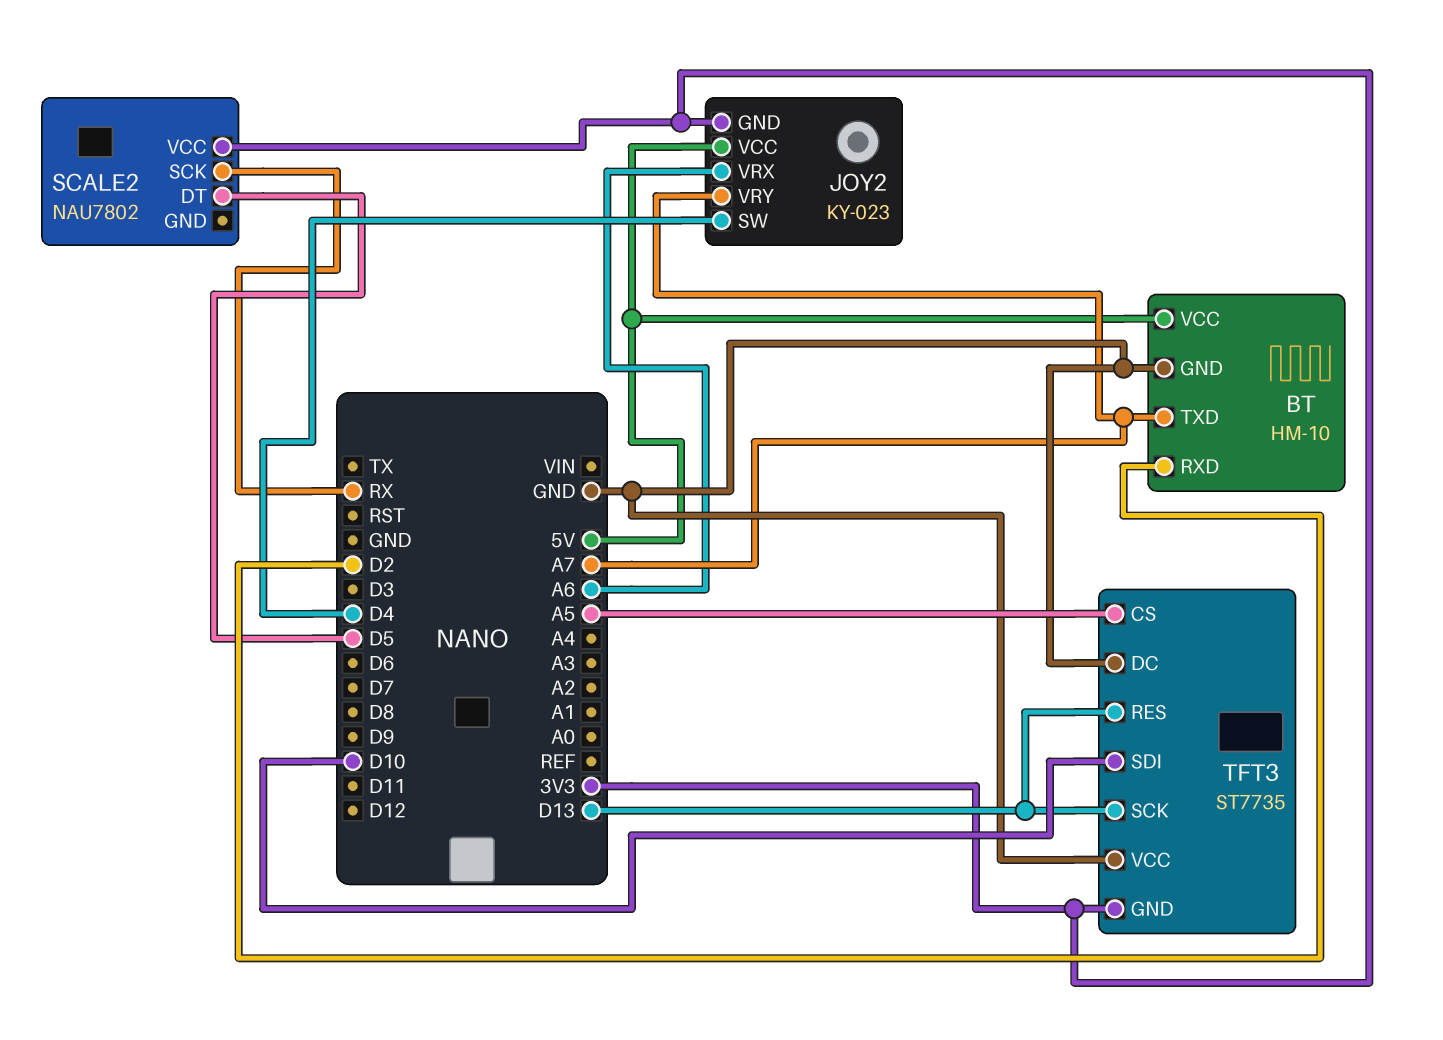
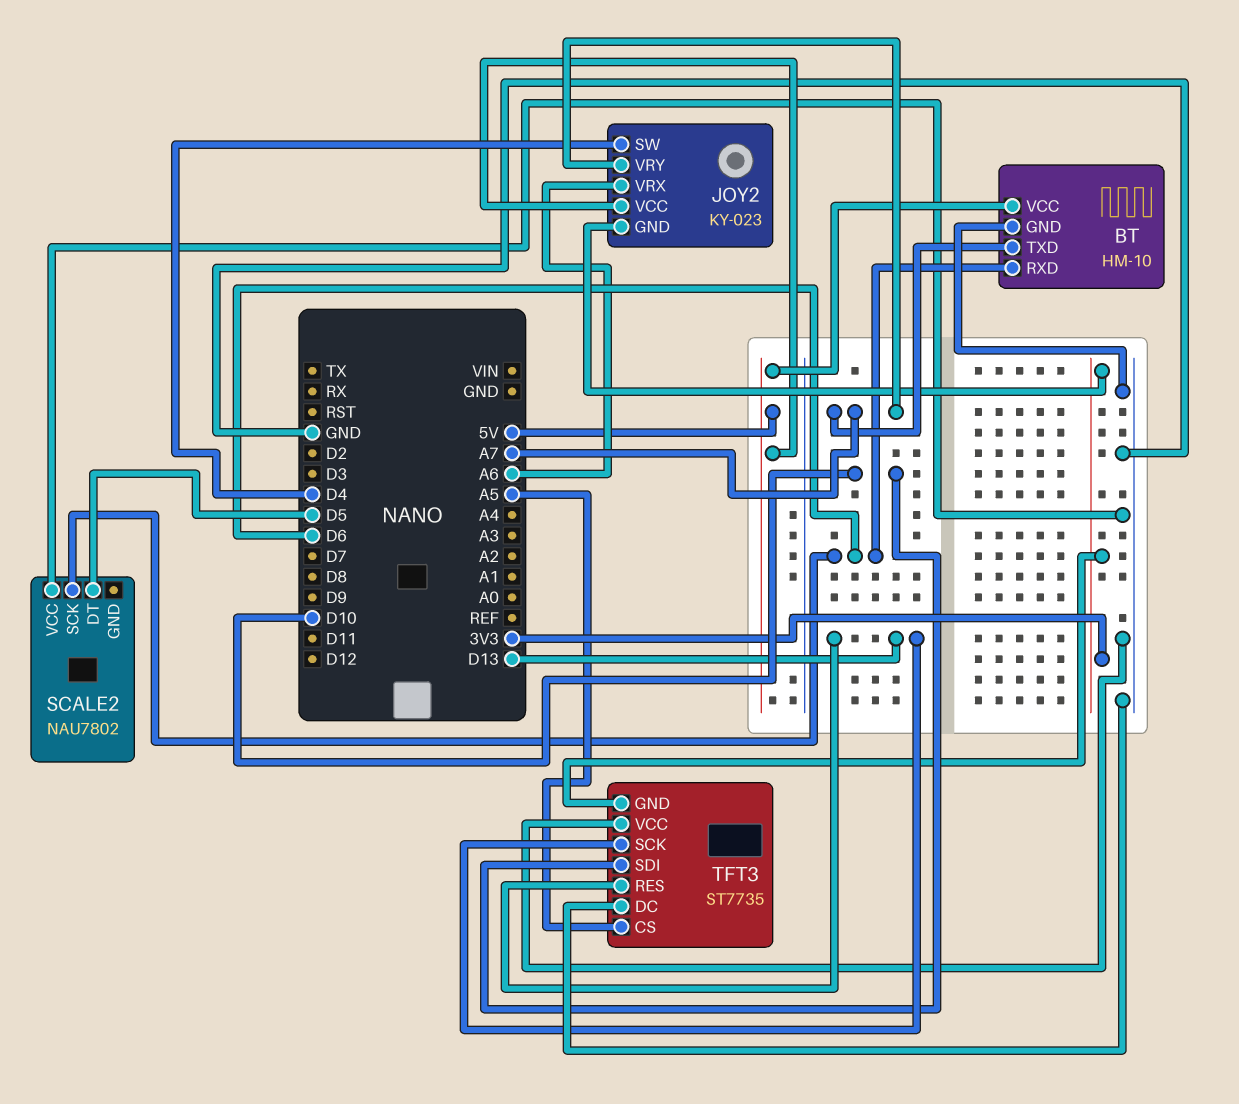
BT pin RXD: D2 -> D6
SCALE2 pin SCK: RX -> D6
SCALE2 pin VCC: 3V3 -> GND

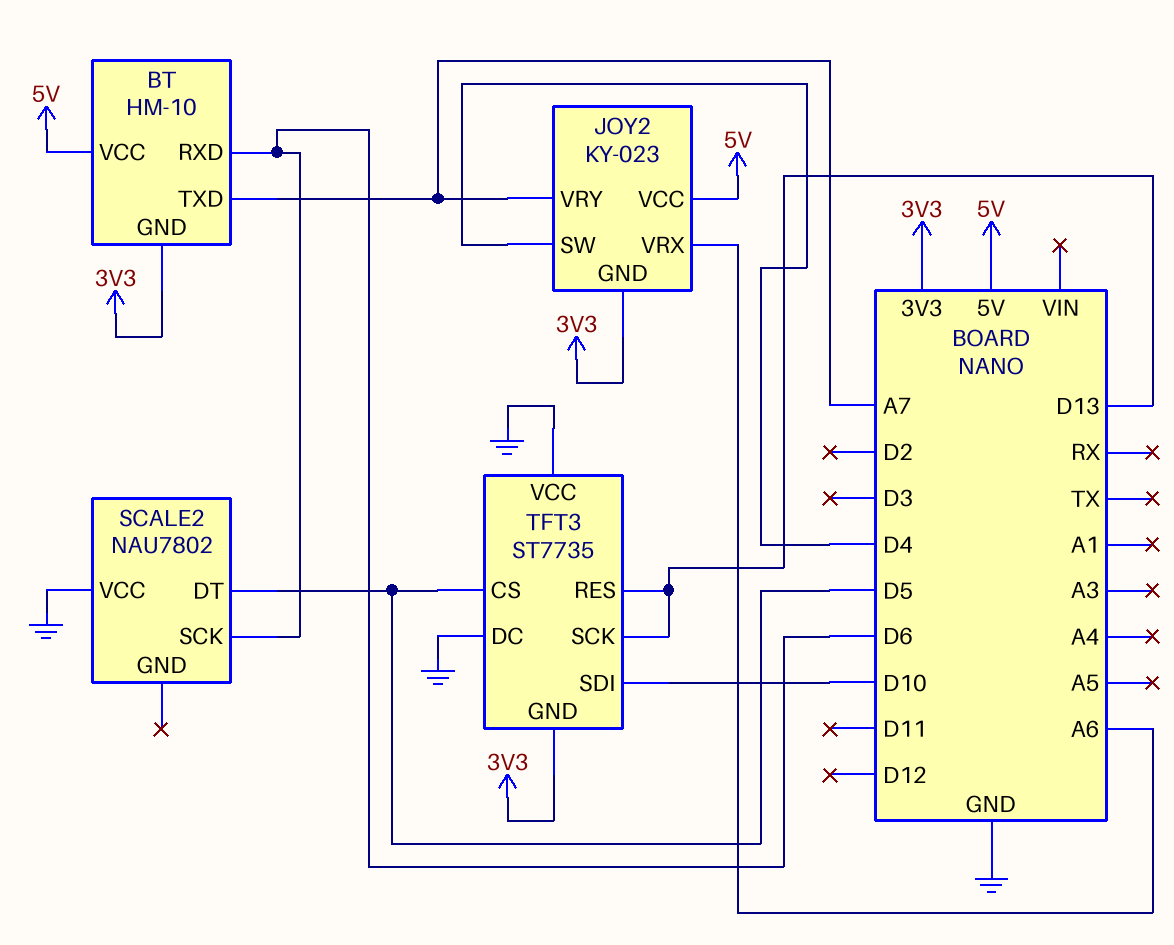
BT pin GND: GND -> 3V3
TFT3 pin CS: A5 -> D5

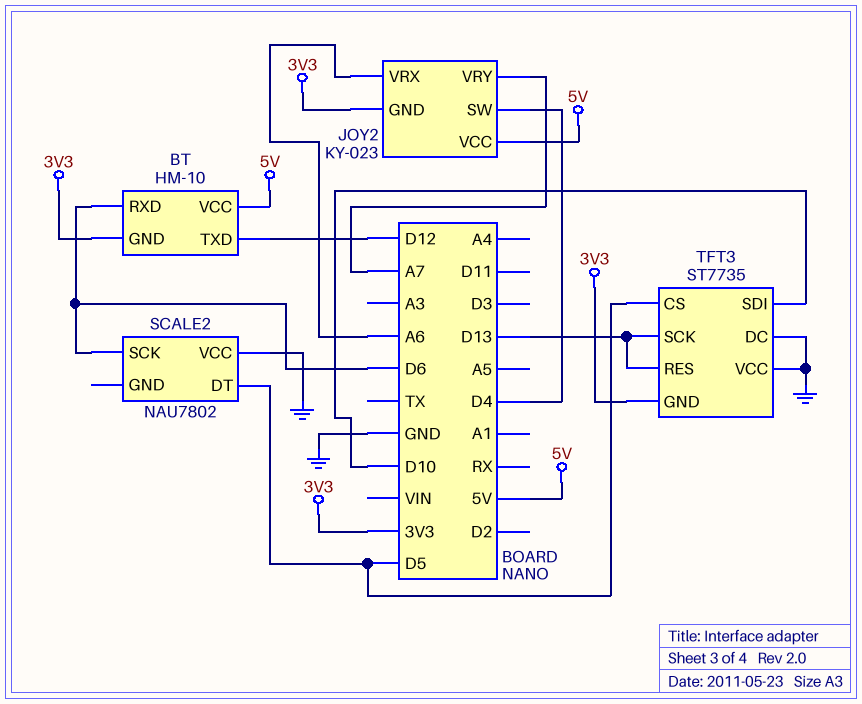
BT pin TXD: A7 -> D12

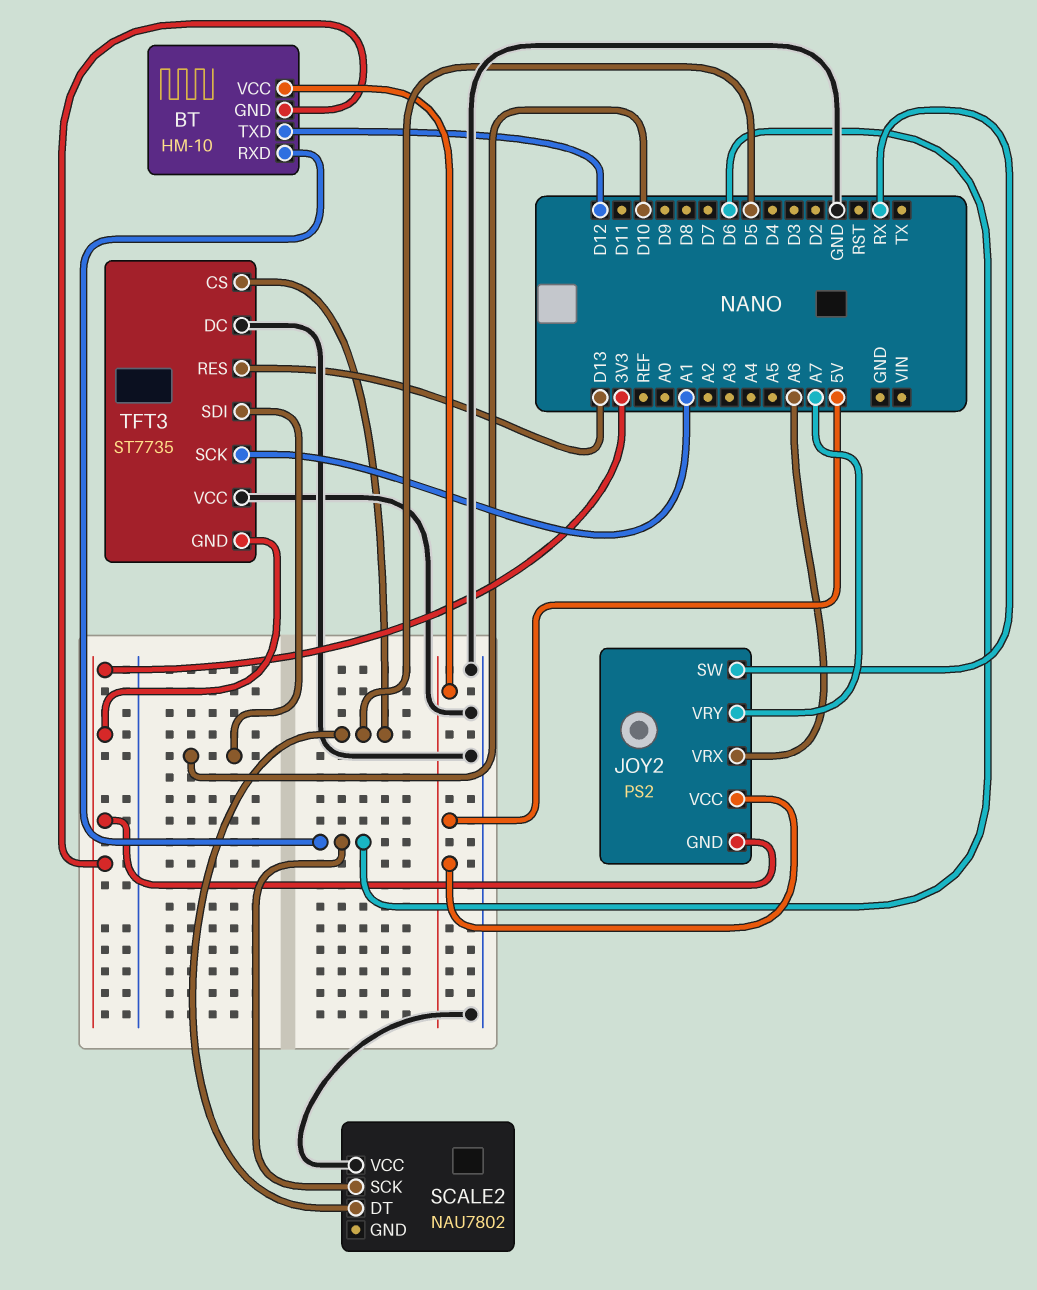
JOY2: KY-023 -> PS2
JOY2 pin SW: D4 -> RX
TFT3 pin SCK: D13 -> A1

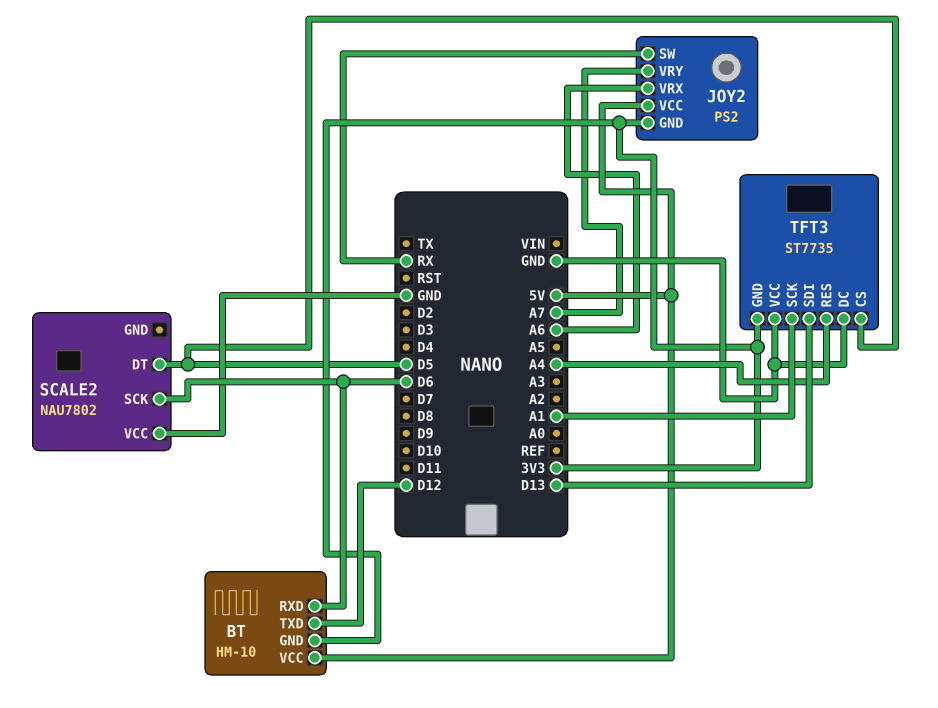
TFT3 pin RES: D13 -> A4
TFT3 pin SDI: D10 -> D13

